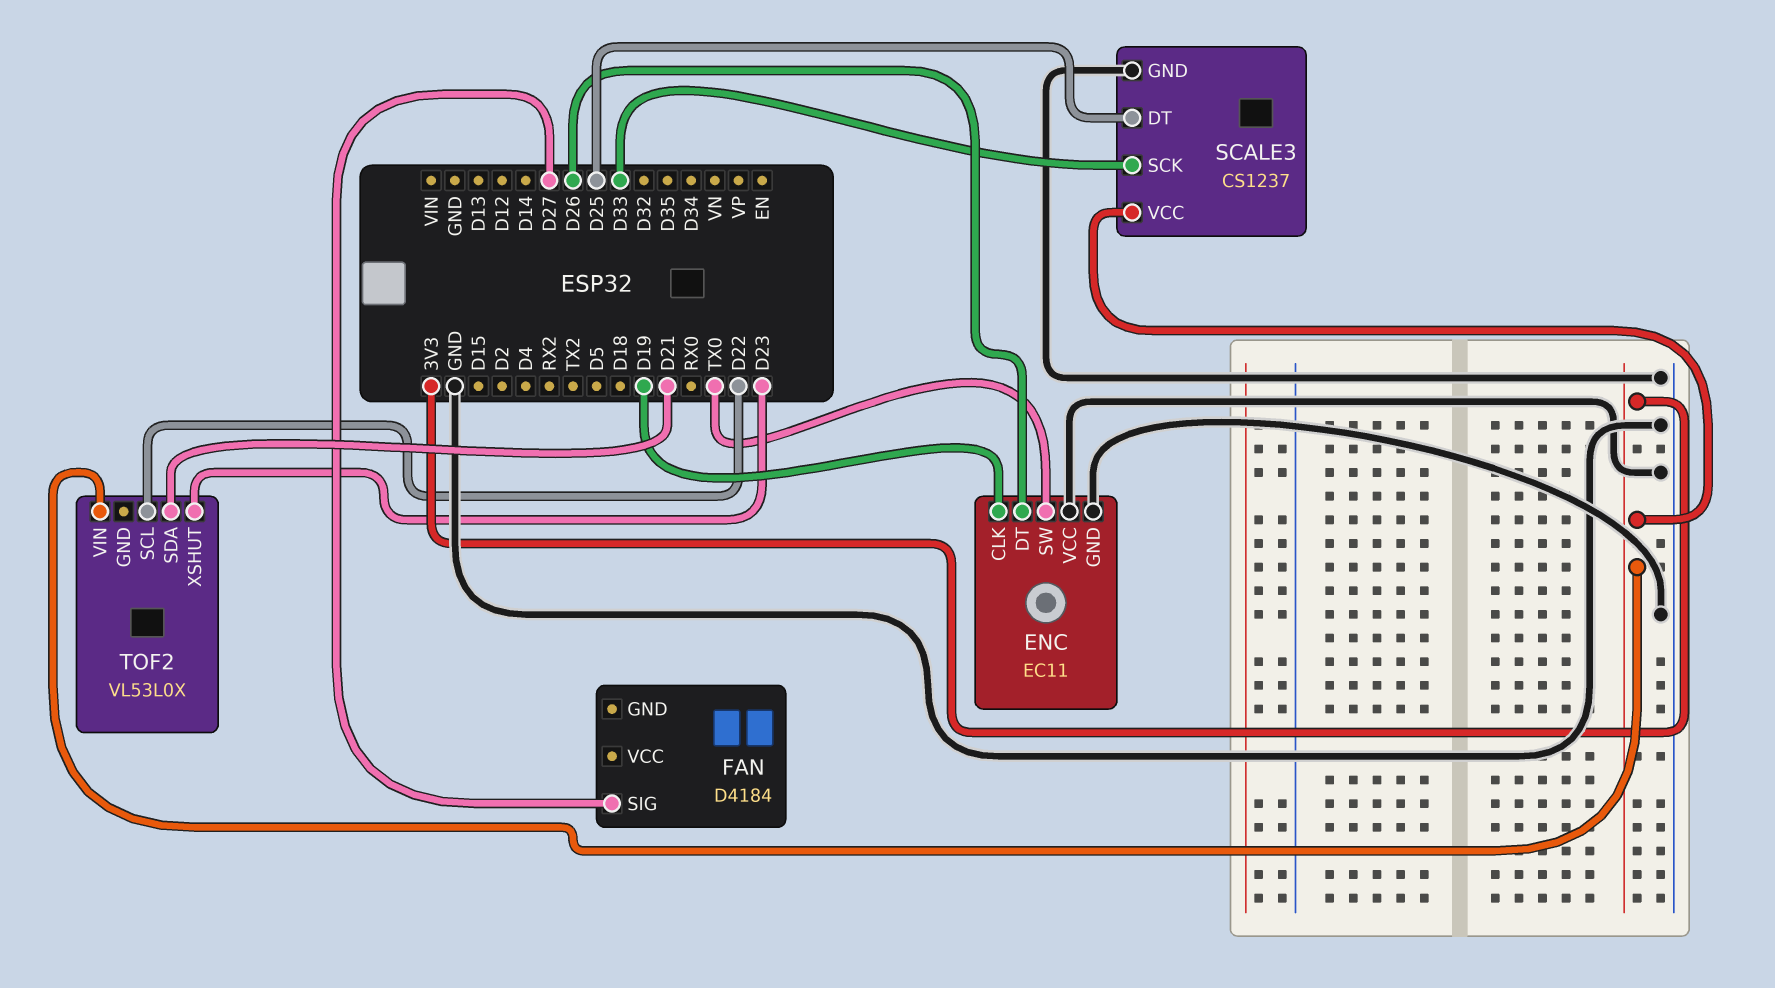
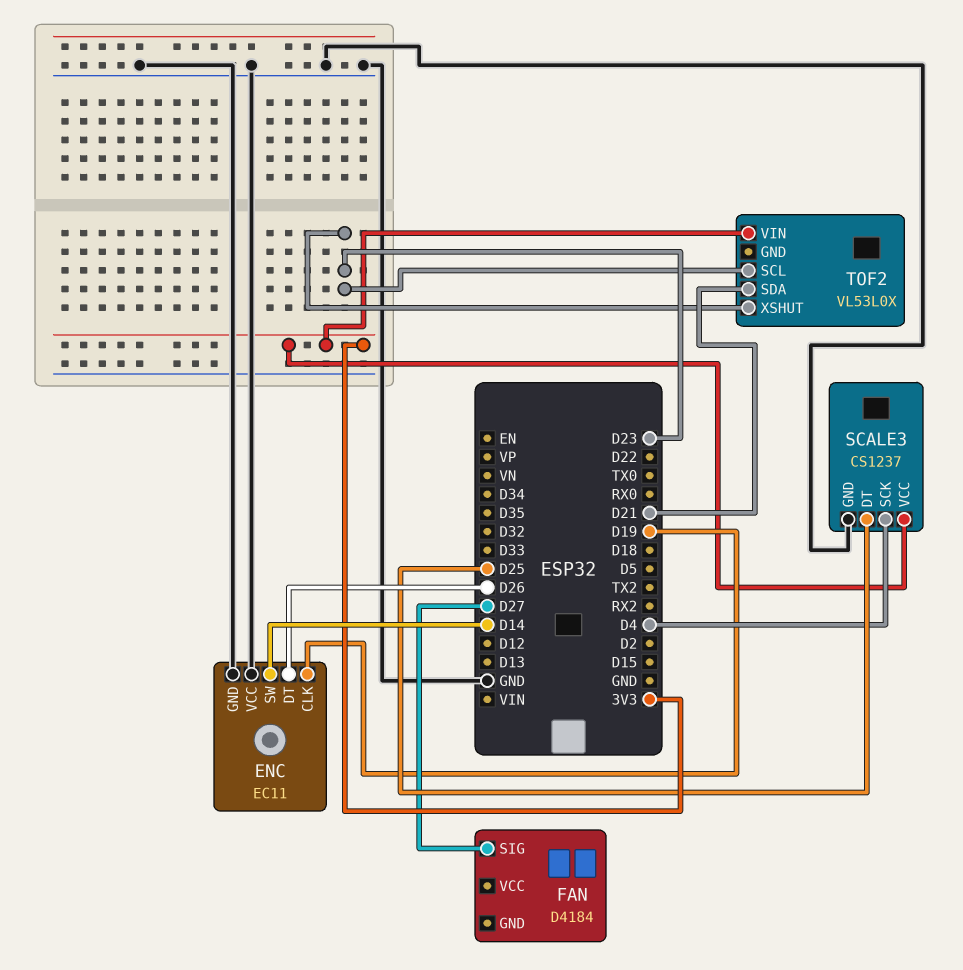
ENC pin SW: TX0 -> D14
SCALE3 pin SCK: D33 -> D4
TOF2 pin SCL: D22 -> D23

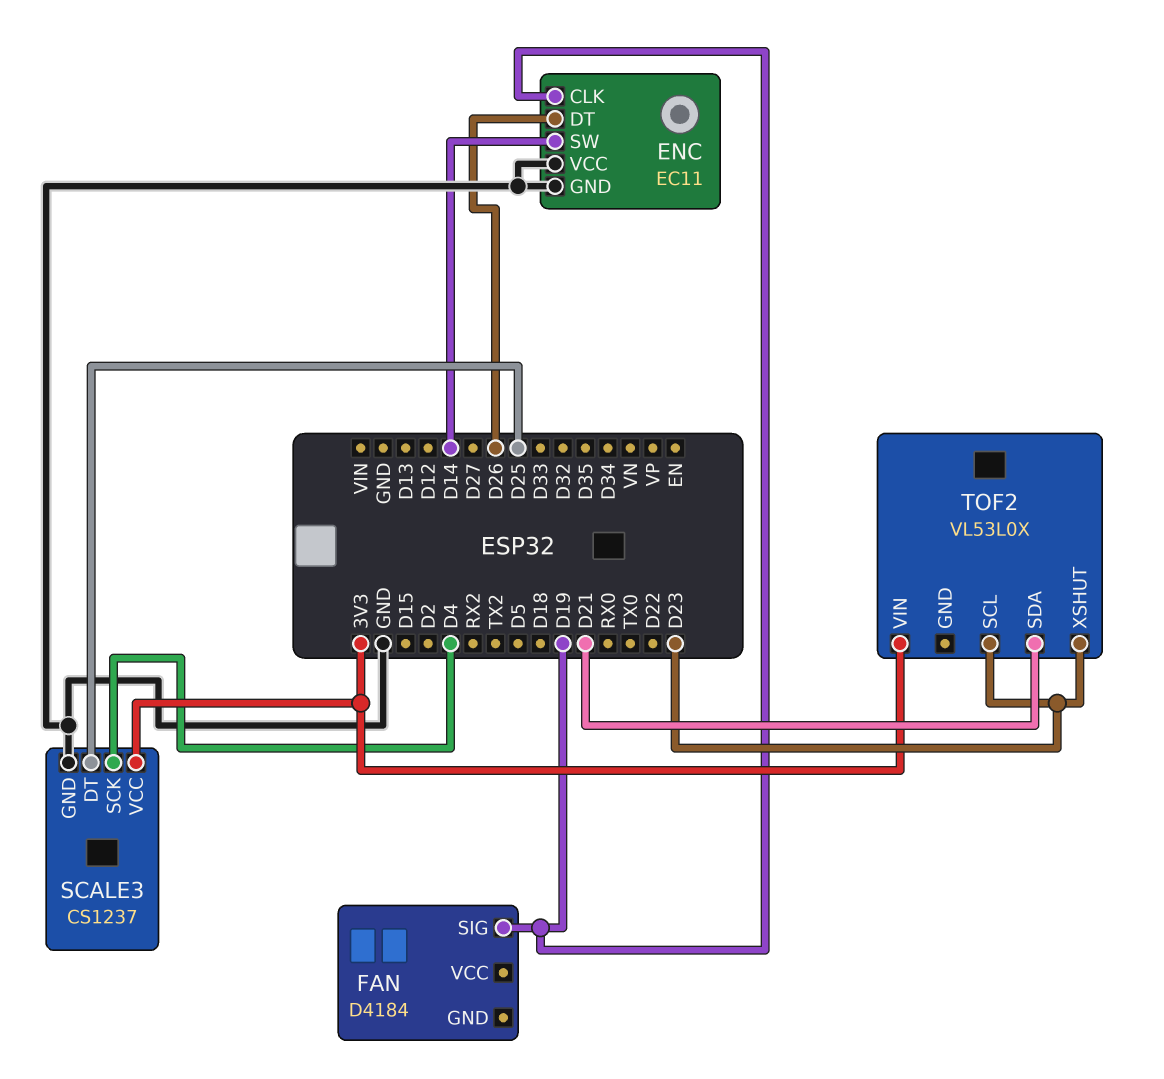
FAN pin SIG: D27 -> D19

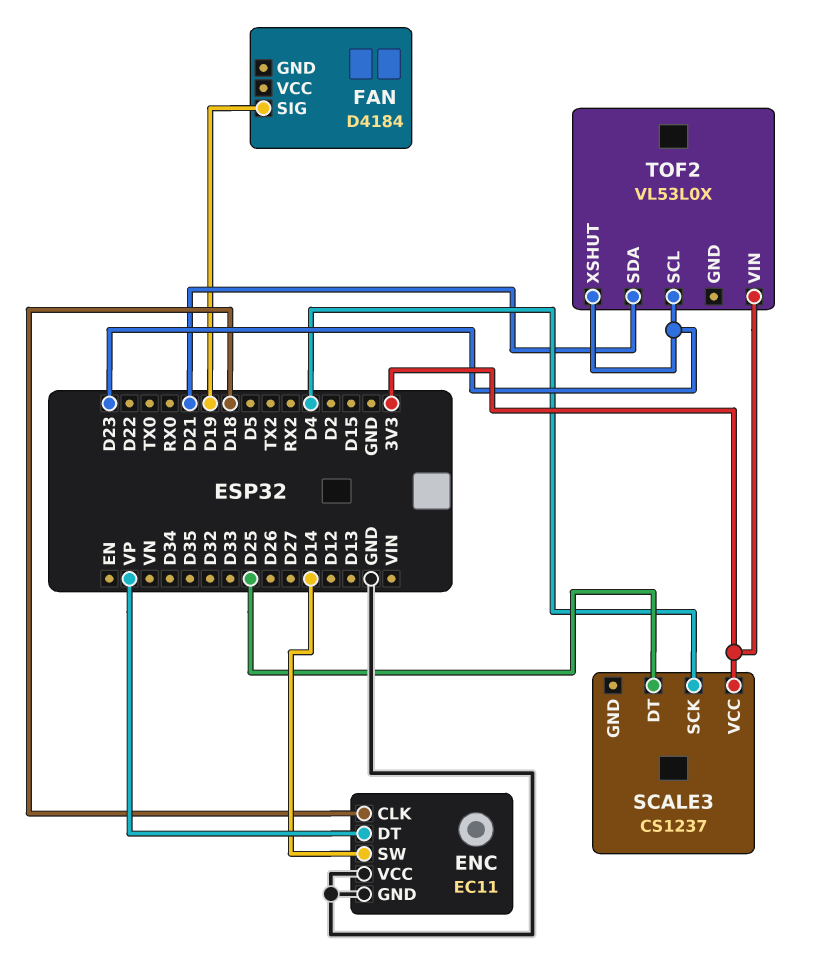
ENC pin CLK: D19 -> D18
ENC pin DT: D26 -> VP
SCALE3 pin GND: GND -> none

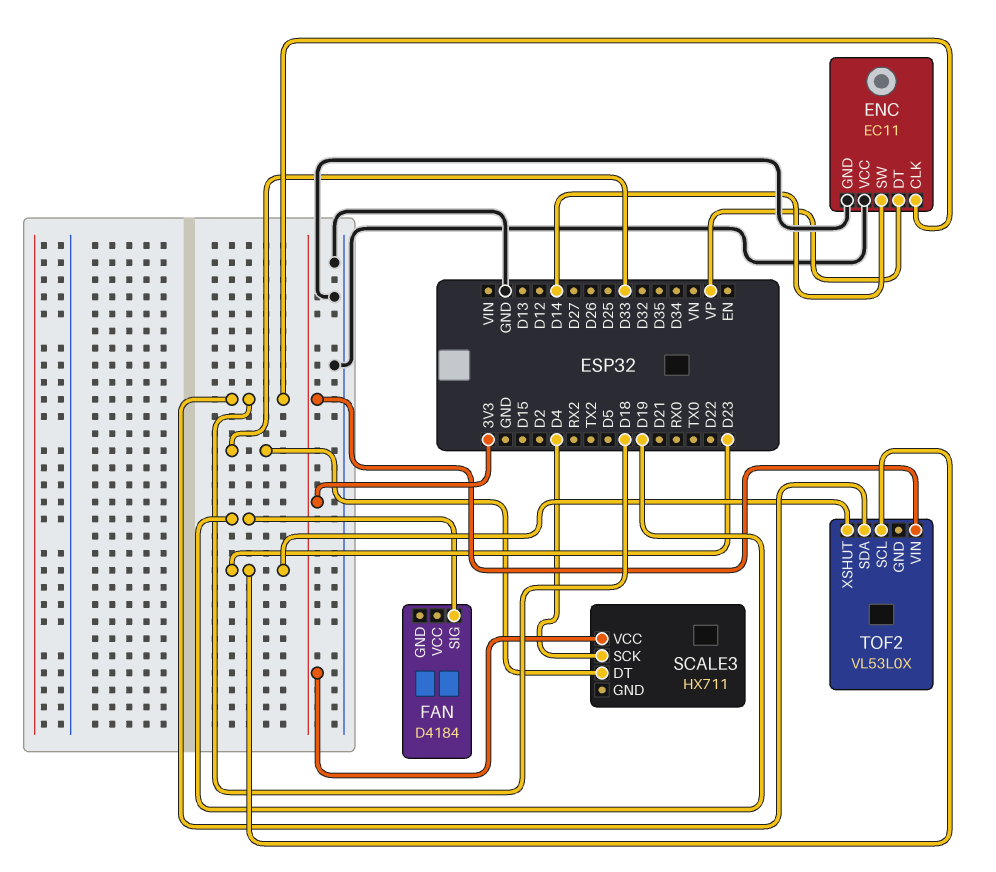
SCALE3: CS1237 -> HX711
SCALE3 pin DT: D25 -> D33
TOF2 pin SDA: D21 -> D18

